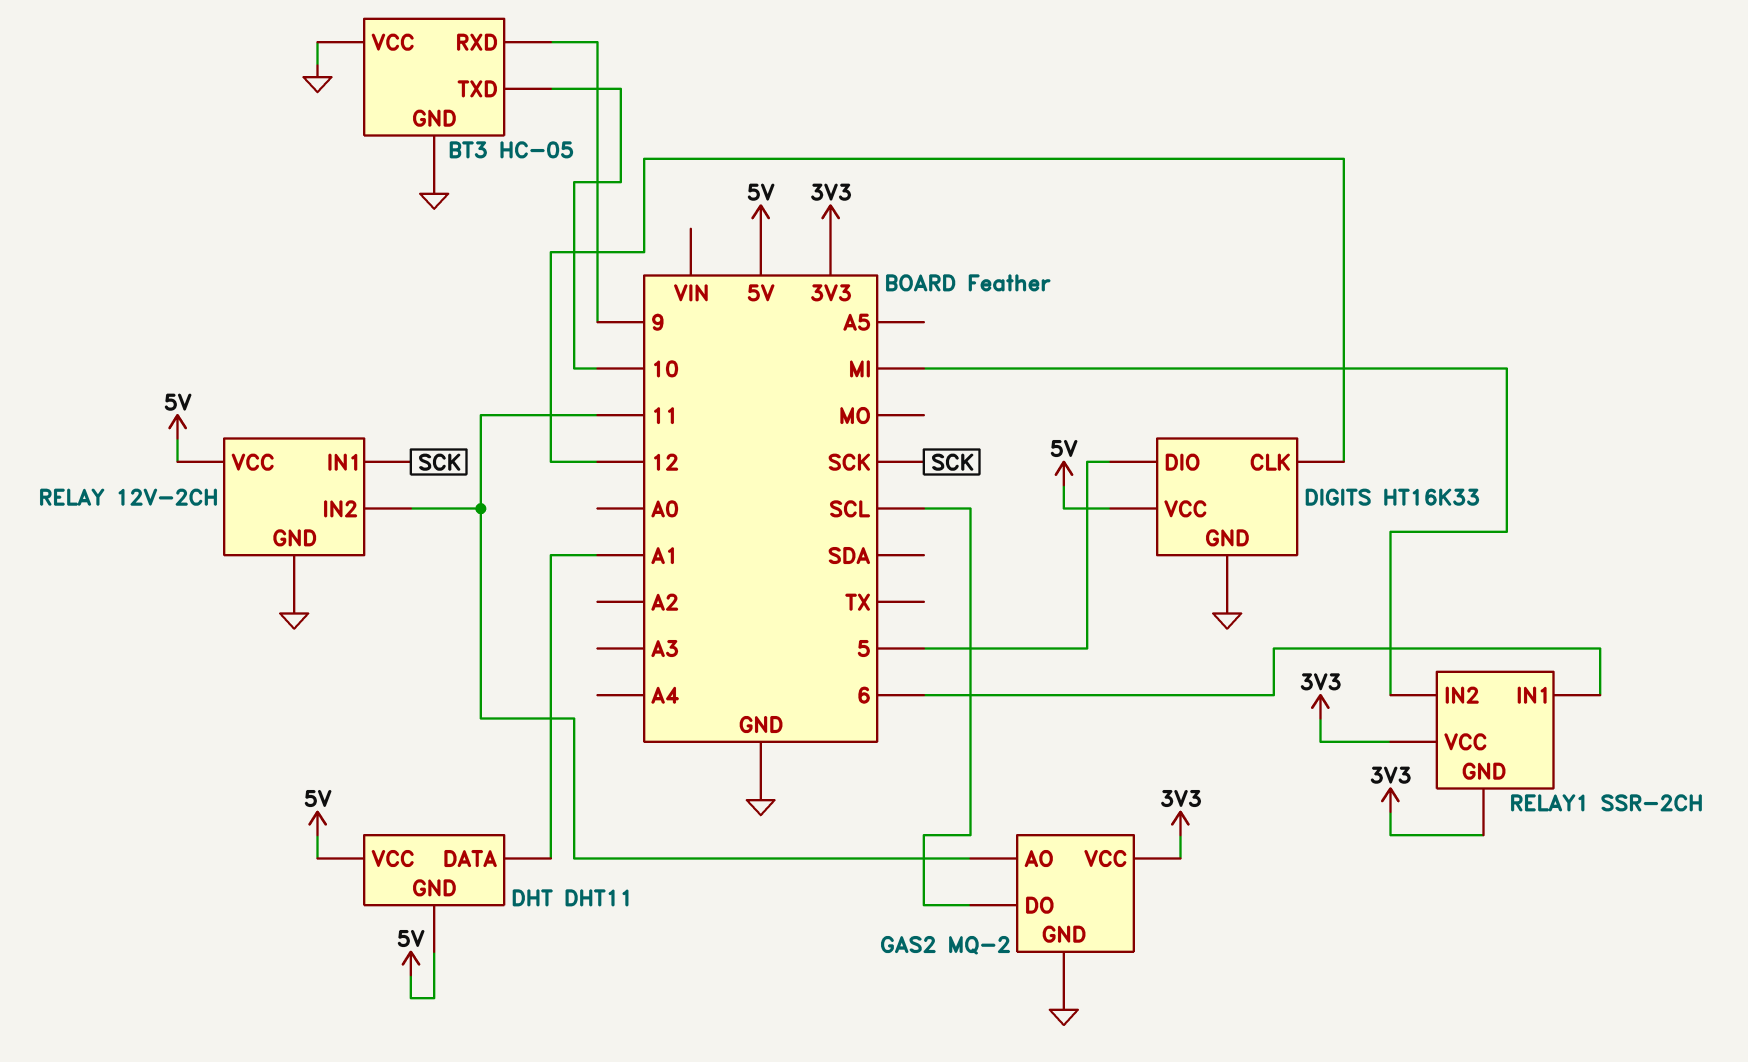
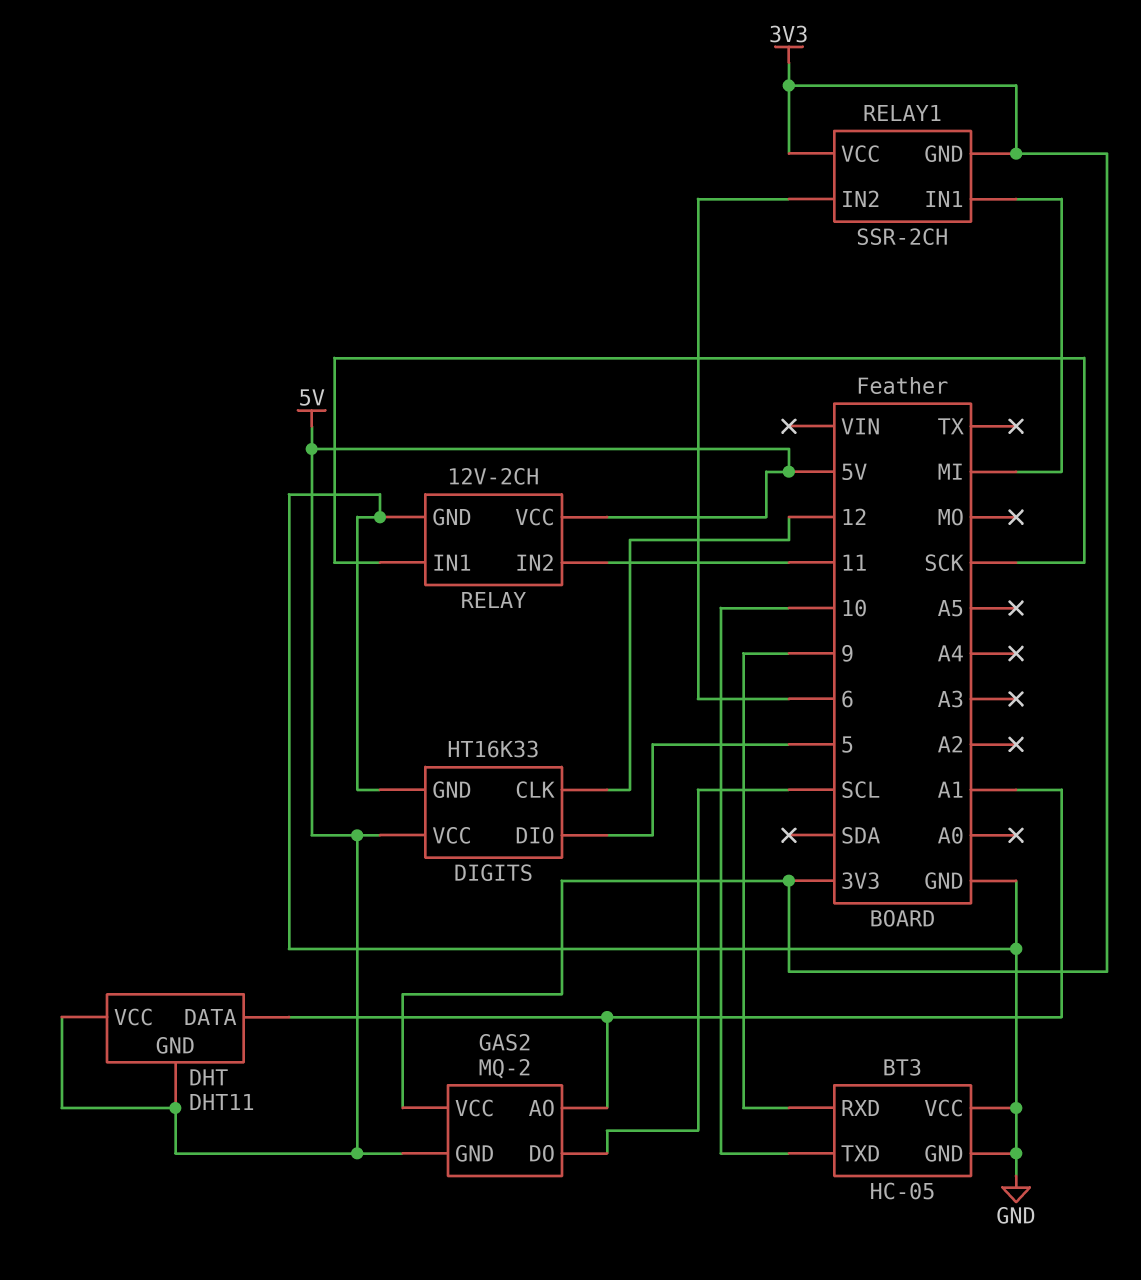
GAS2 pin AO: 11 -> A1
GAS2 pin GND: GND -> 5V
RELAY1 pin IN1: 6 -> MI
RELAY1 pin IN2: MI -> 6

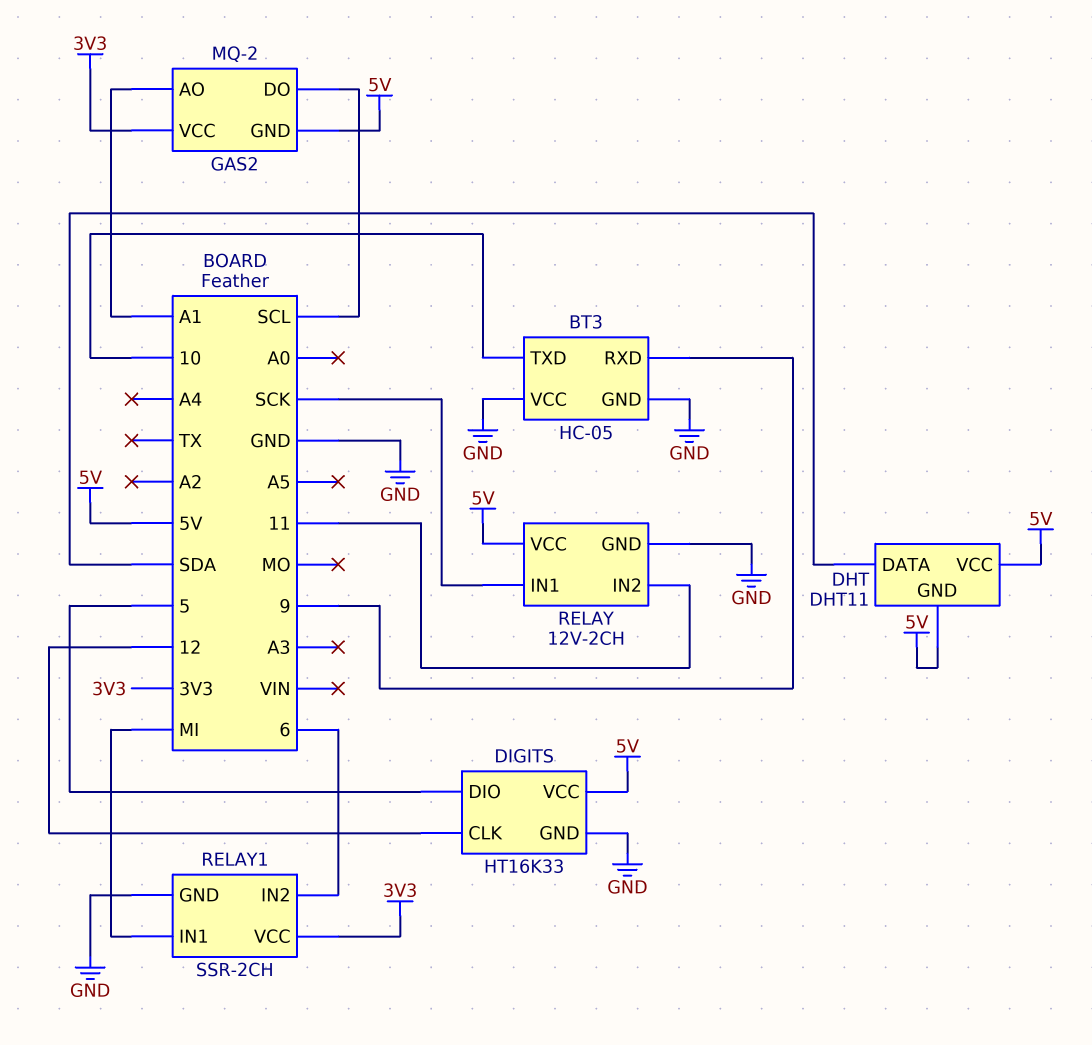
DHT pin DATA: A1 -> SDA
RELAY1 pin GND: 3V3 -> GND

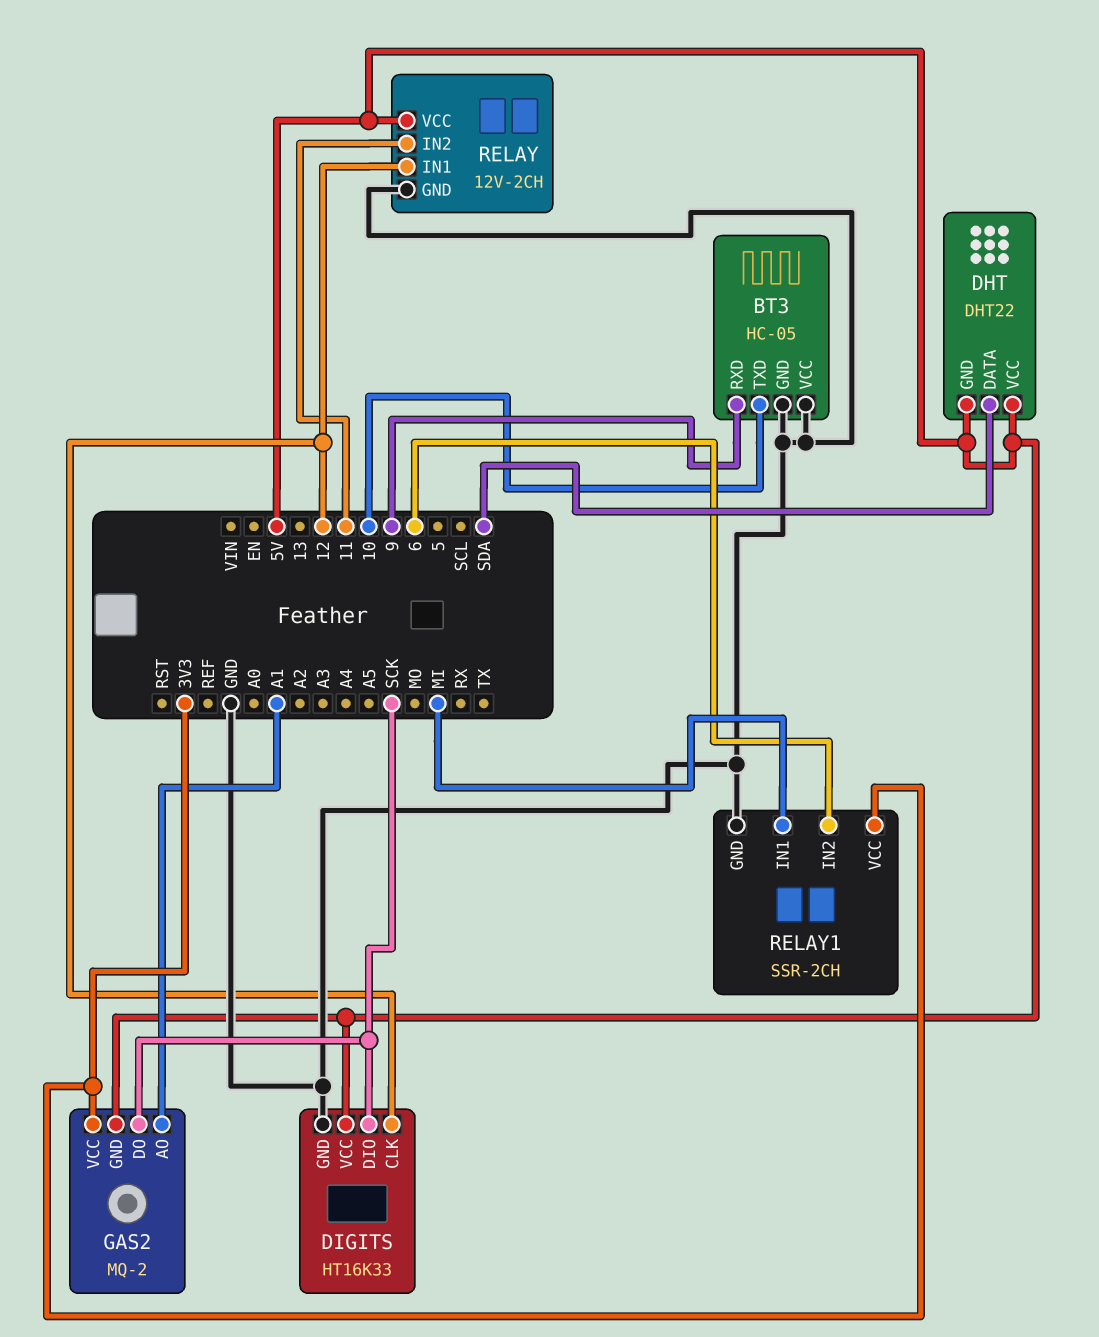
DHT: DHT11 -> DHT22
DIGITS pin DIO: 5 -> SCK
GAS2 pin DO: SCL -> SCK
RELAY pin IN1: SCK -> 12

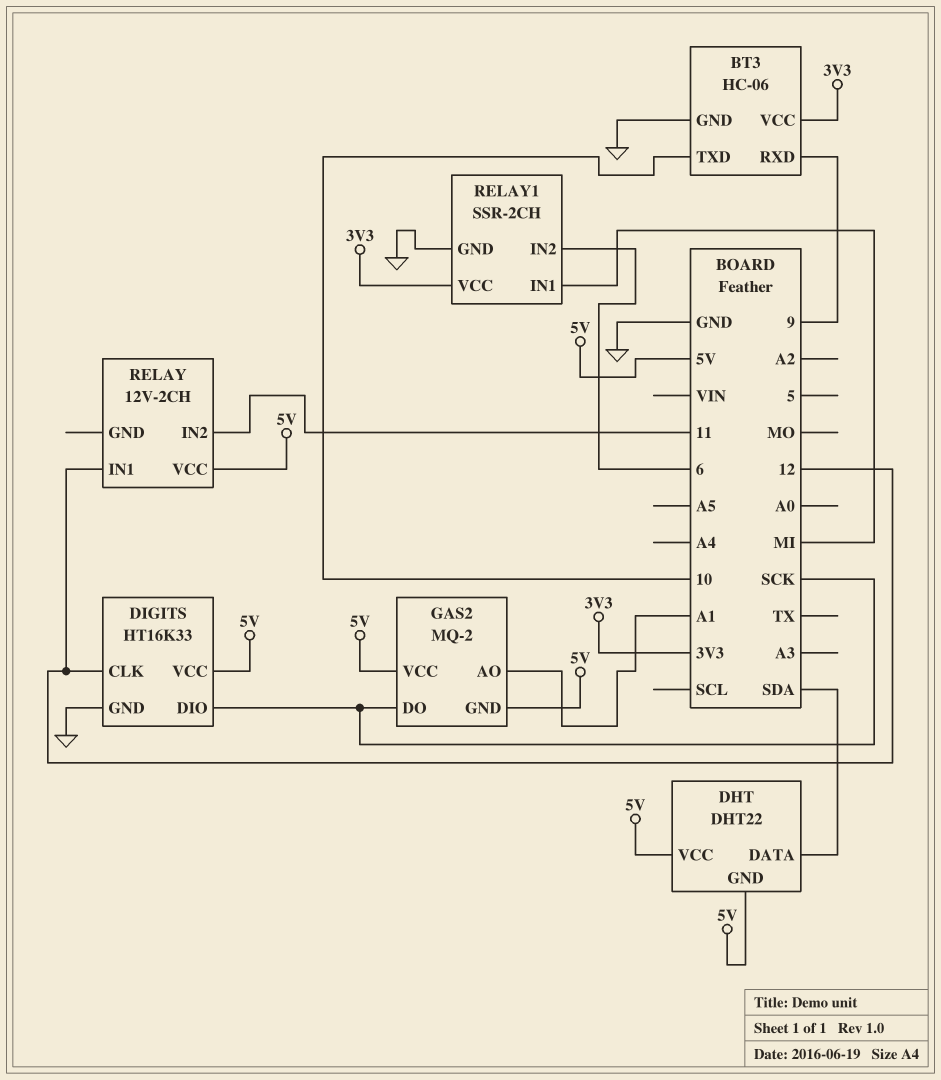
BT3: HC-05 -> HC-06
BT3 pin VCC: GND -> 3V3
GAS2 pin VCC: 3V3 -> 5V
RELAY pin GND: GND -> none

